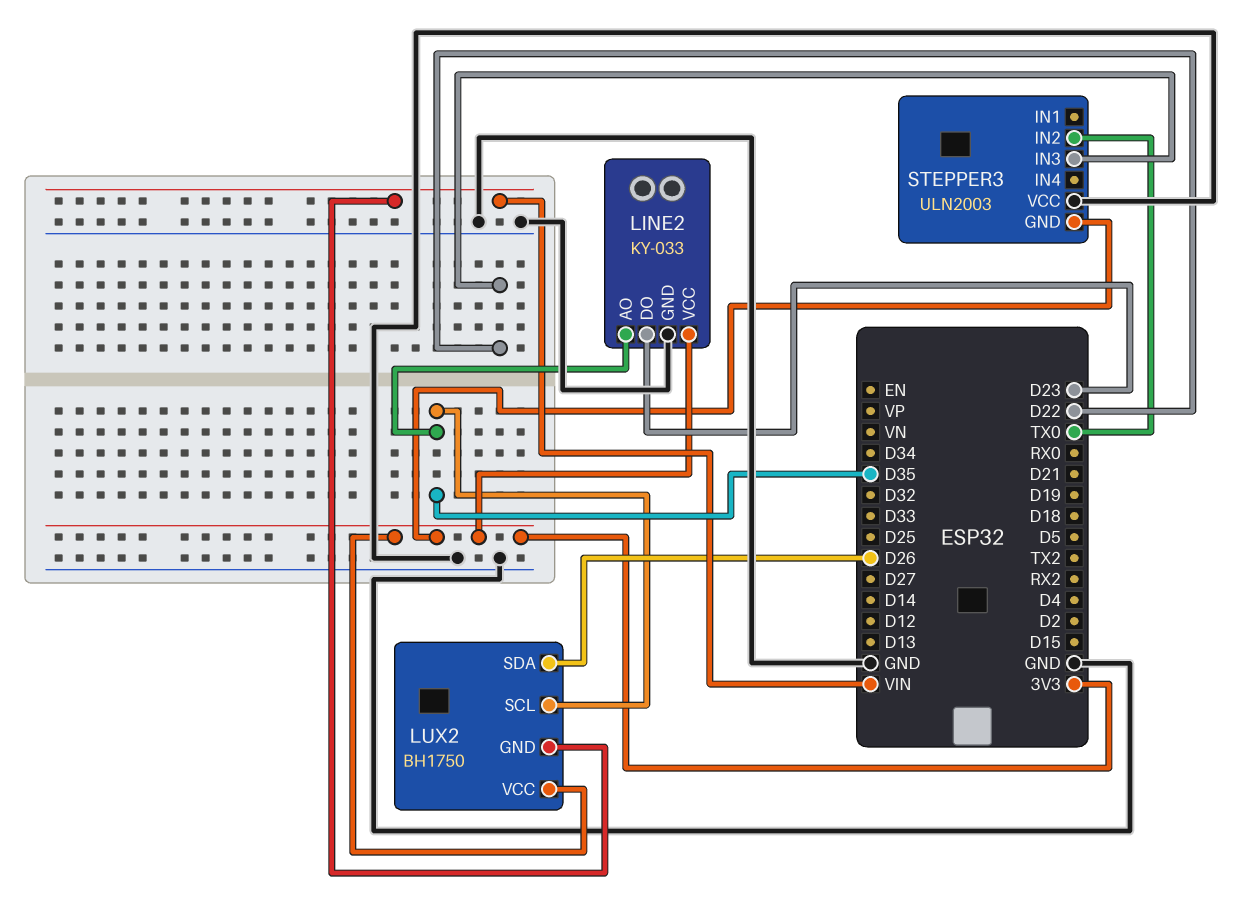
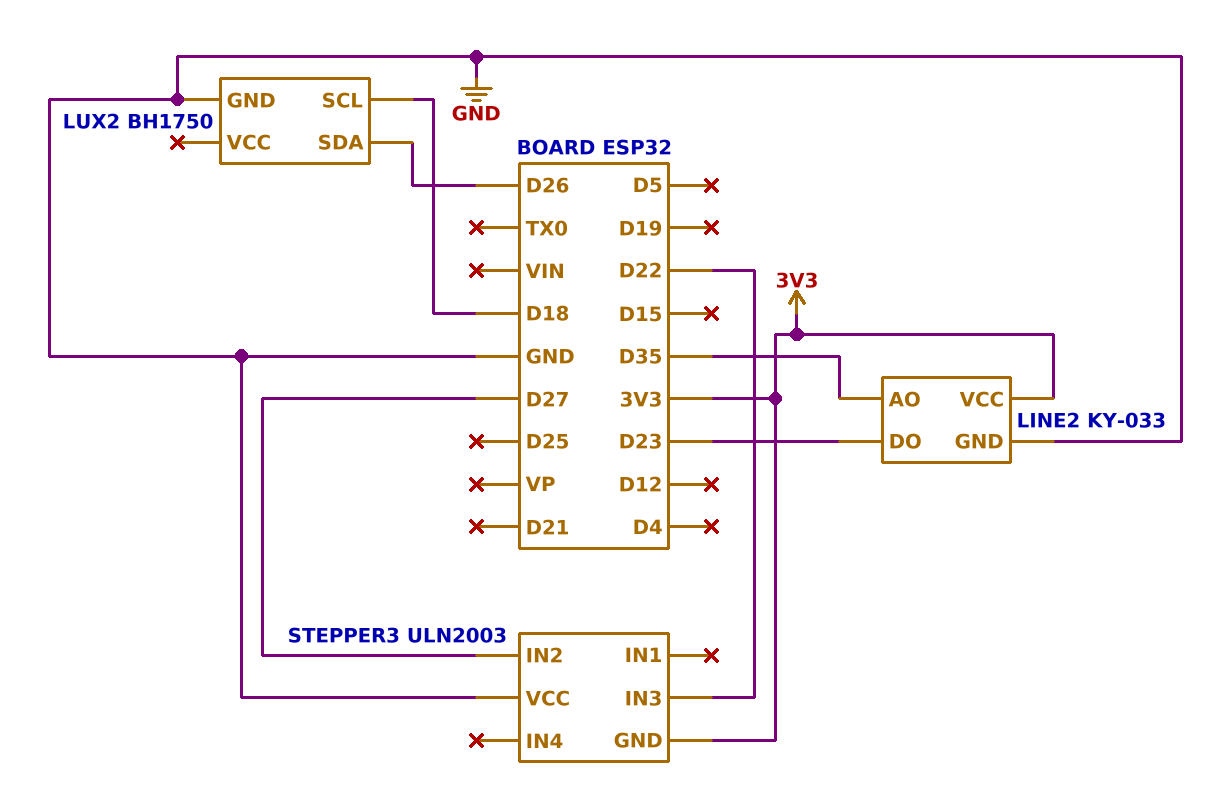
LUX2 pin GND: VIN -> GND
LUX2 pin SCL: D35 -> D18
LUX2 pin VCC: 3V3 -> none
STEPPER3 pin IN2: TX0 -> D27

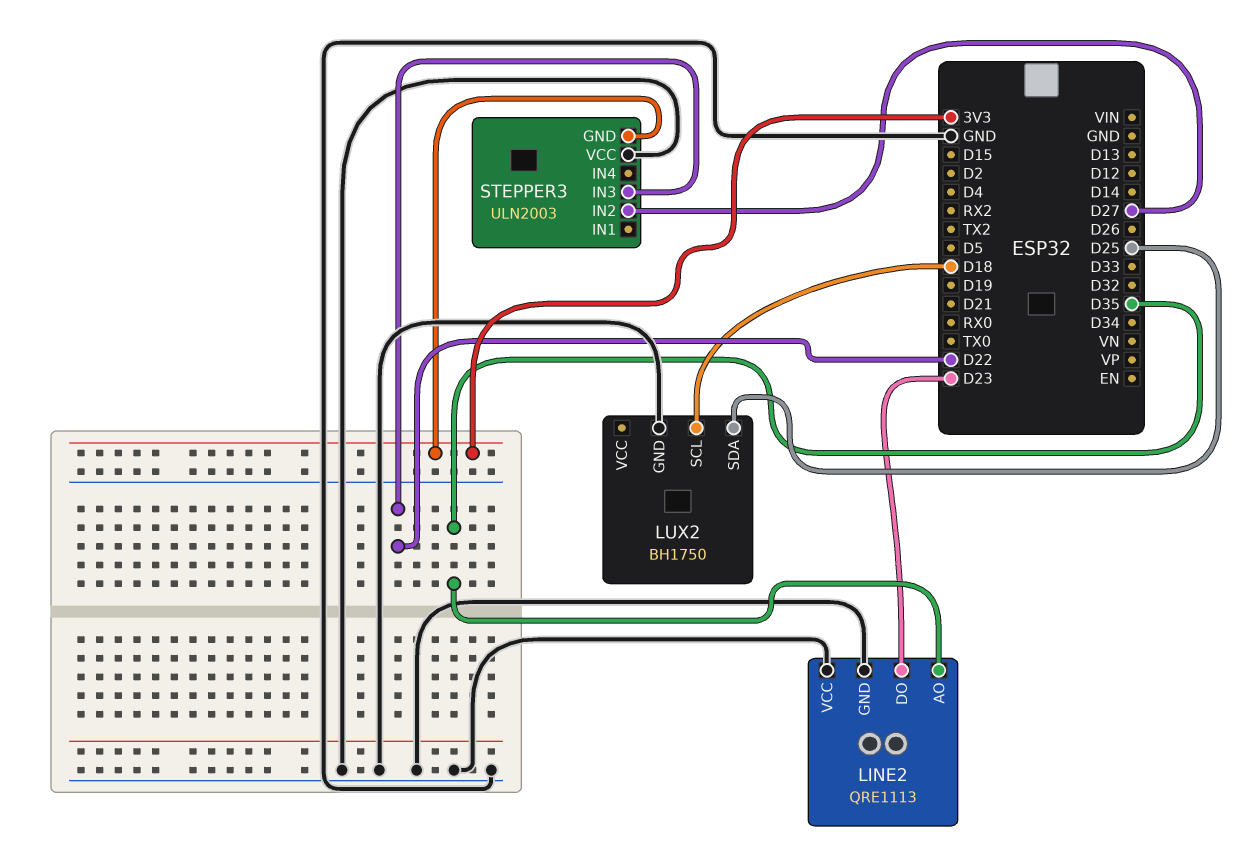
LINE2: KY-033 -> QRE1113
LINE2 pin VCC: 3V3 -> GND
LUX2 pin SDA: D26 -> D25

